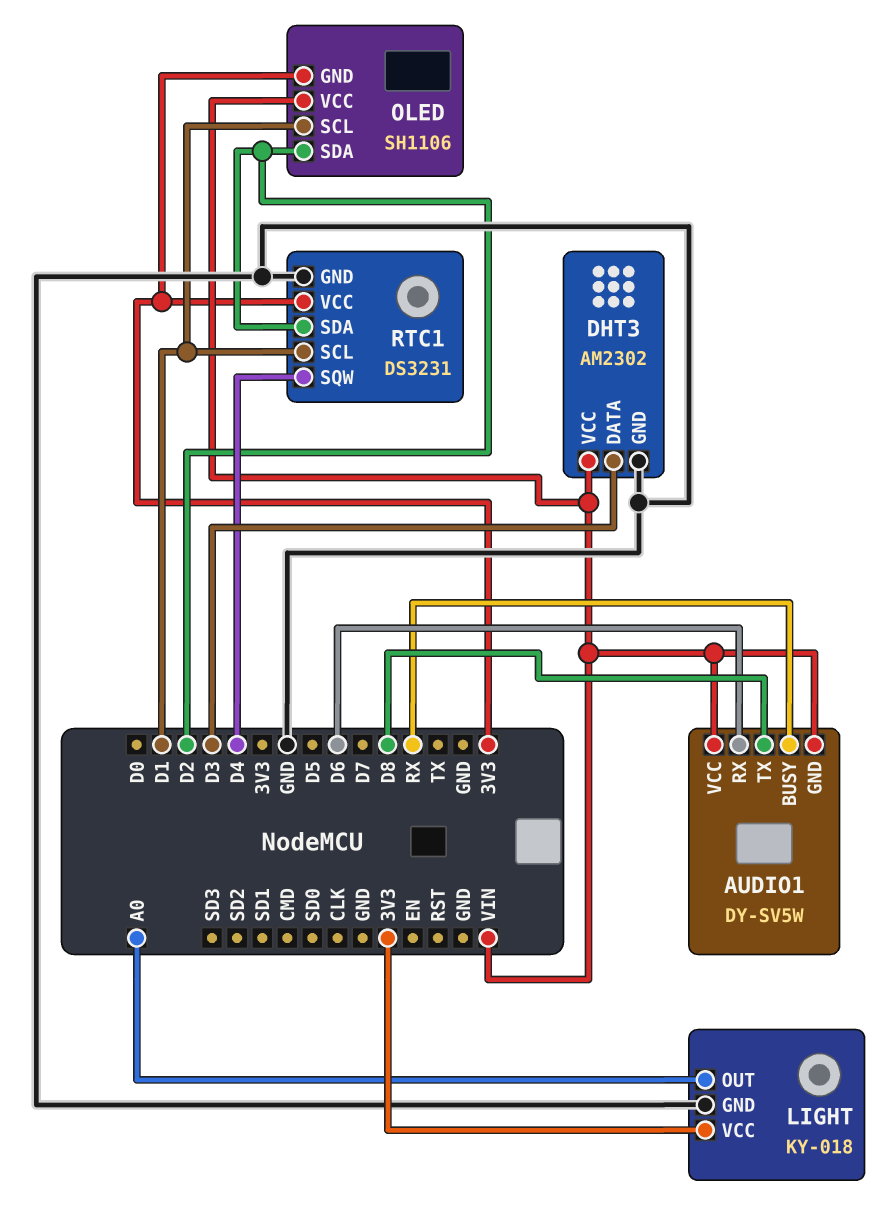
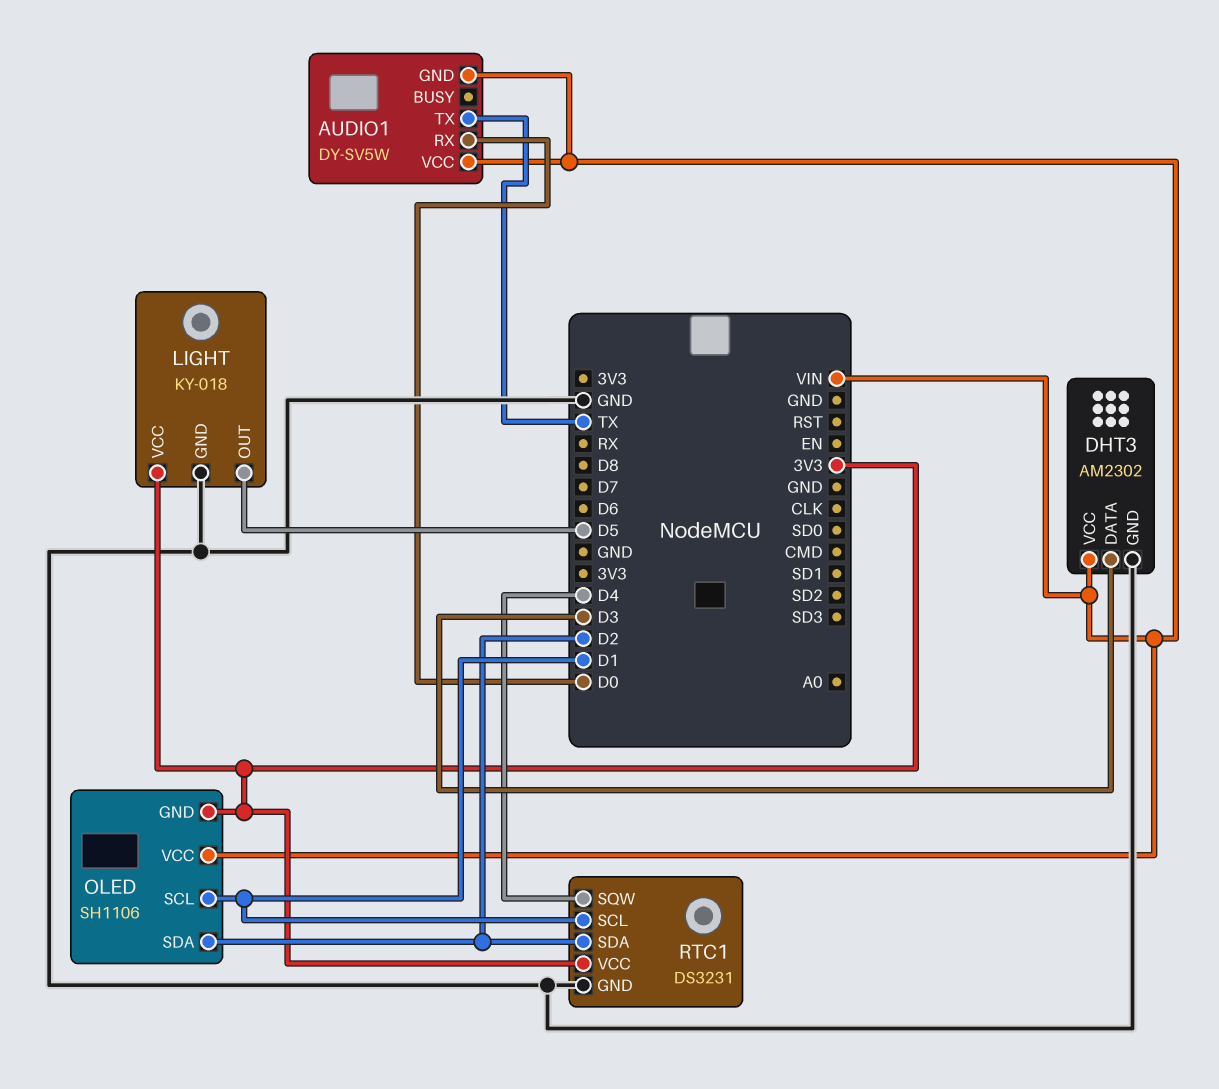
AUDIO1 pin BUSY: RX -> none
AUDIO1 pin RX: D6 -> D0
AUDIO1 pin TX: D8 -> TX
LIGHT pin OUT: A0 -> D5

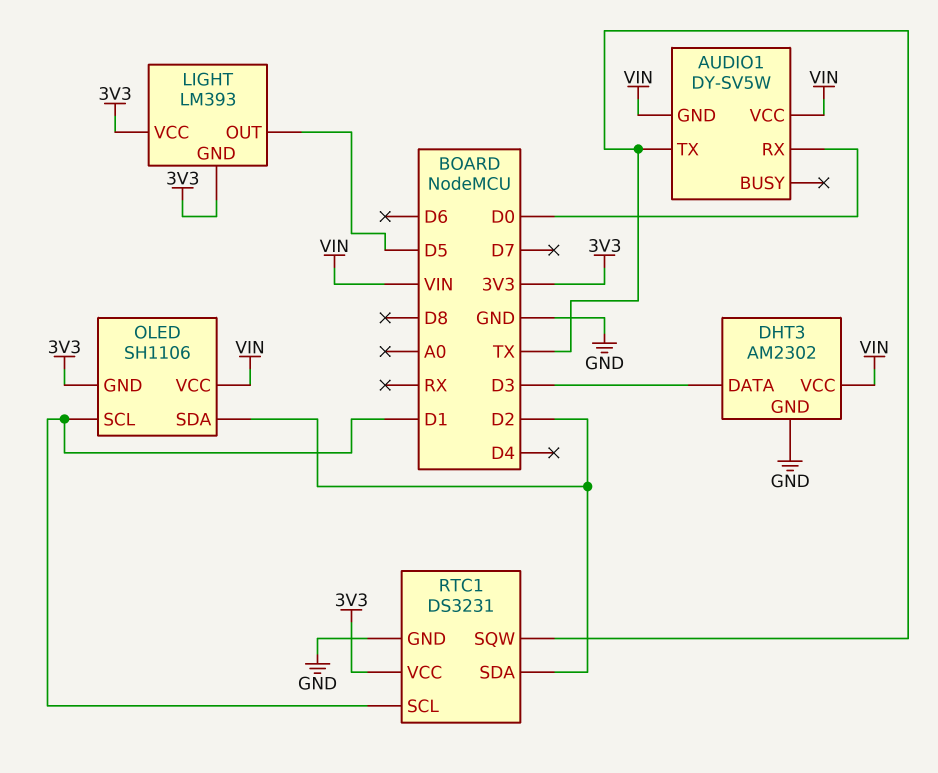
LIGHT: KY-018 -> LM393
LIGHT pin GND: GND -> 3V3
RTC1 pin SQW: D4 -> TX

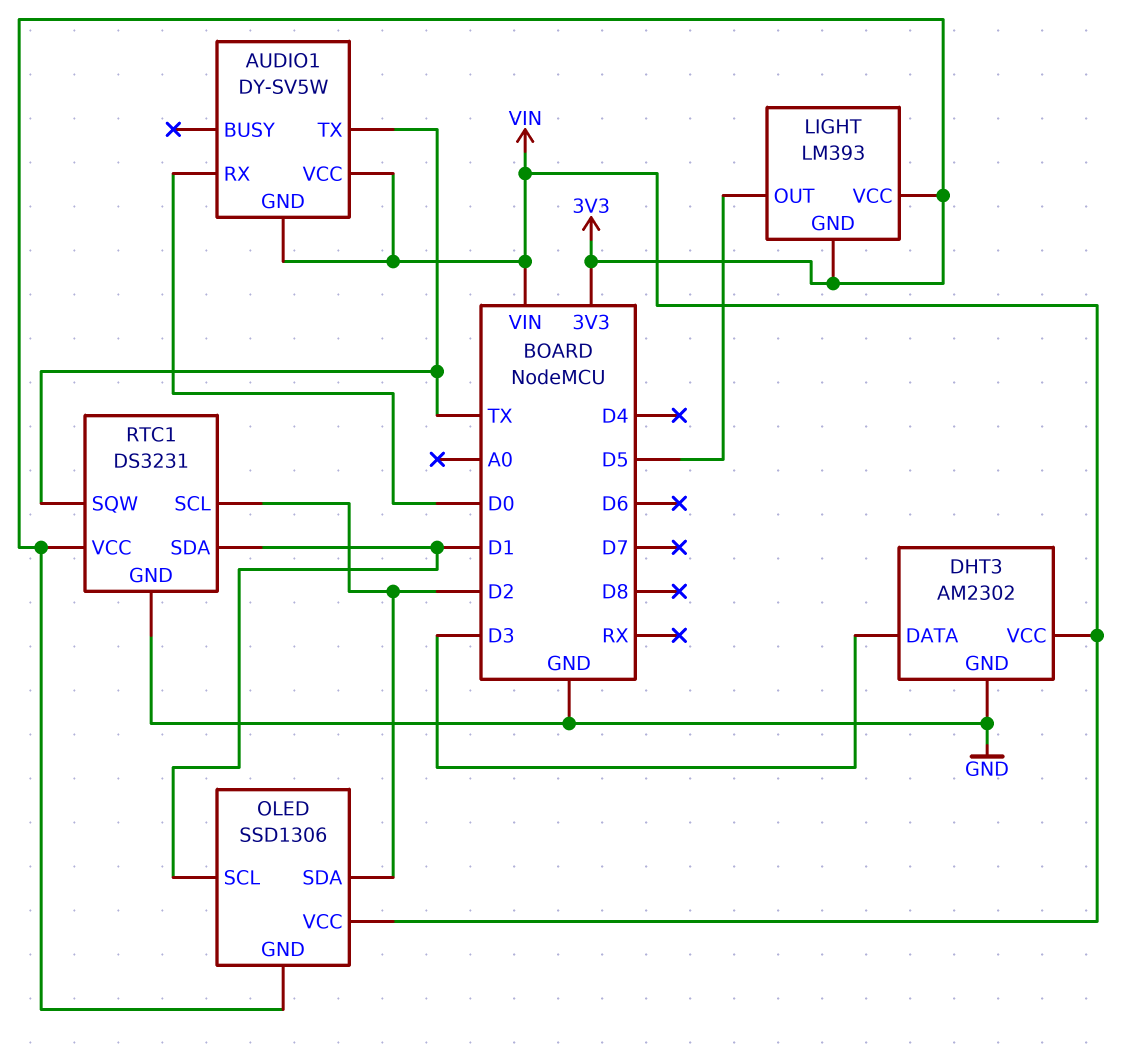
OLED: SH1106 -> SSD1306
RTC1 pin SCL: D1 -> D2
RTC1 pin SDA: D2 -> D1

